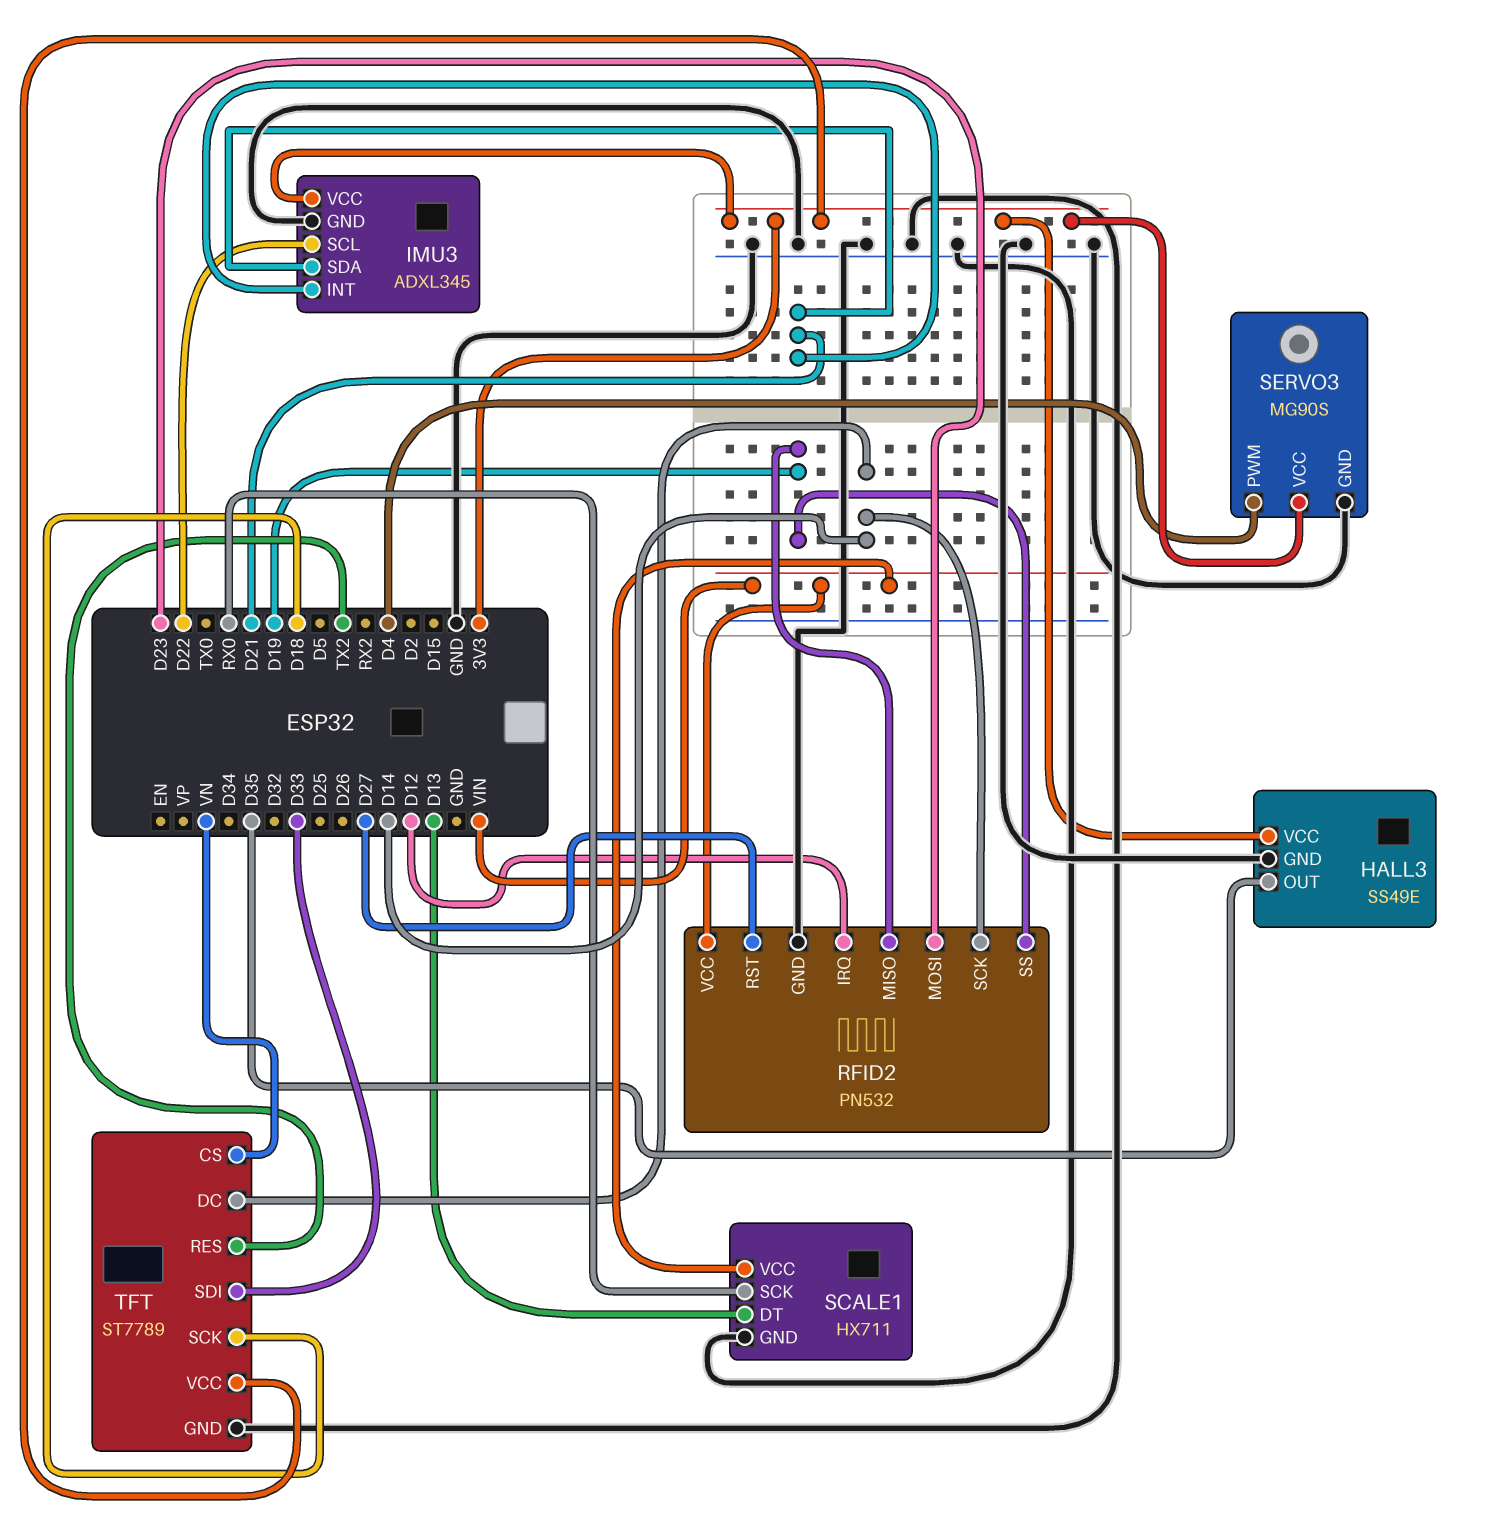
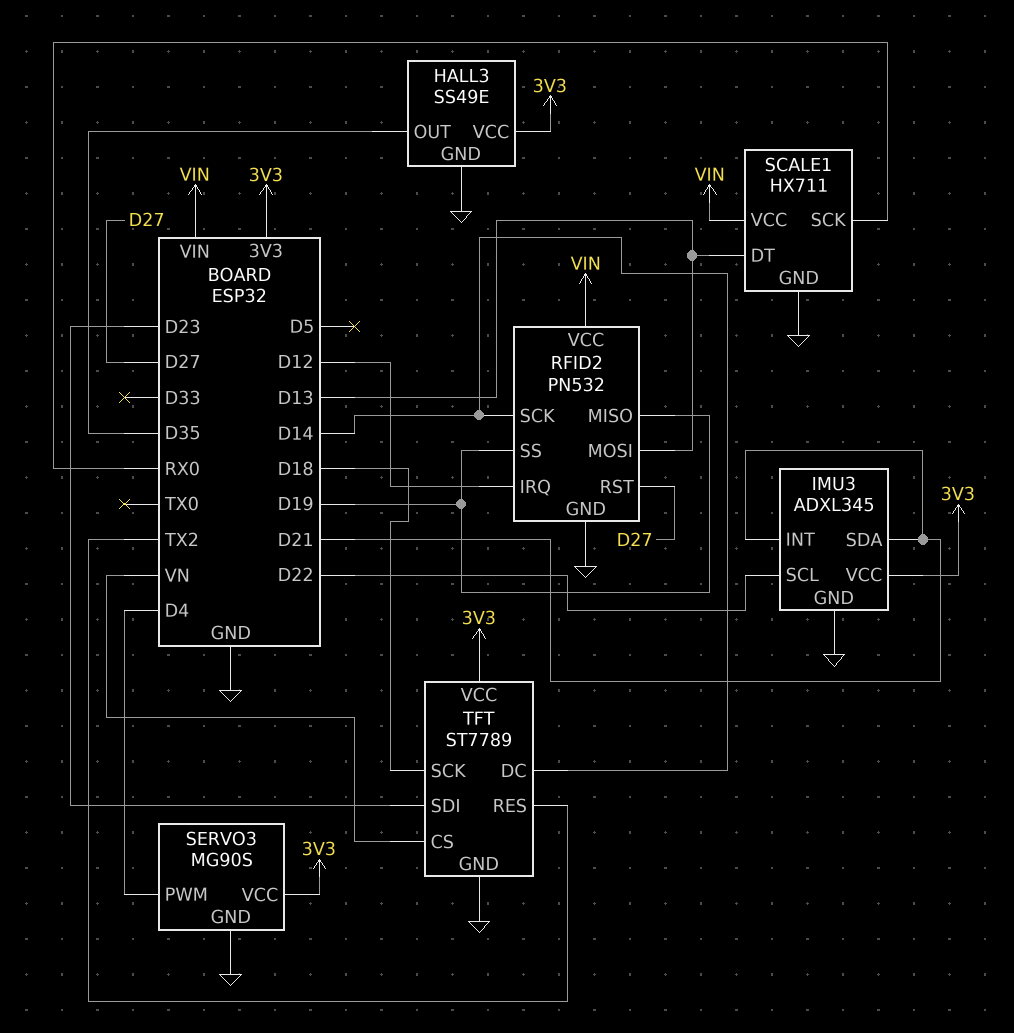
RFID2 pin MOSI: D23 -> D13
TFT pin SDI: D33 -> D23

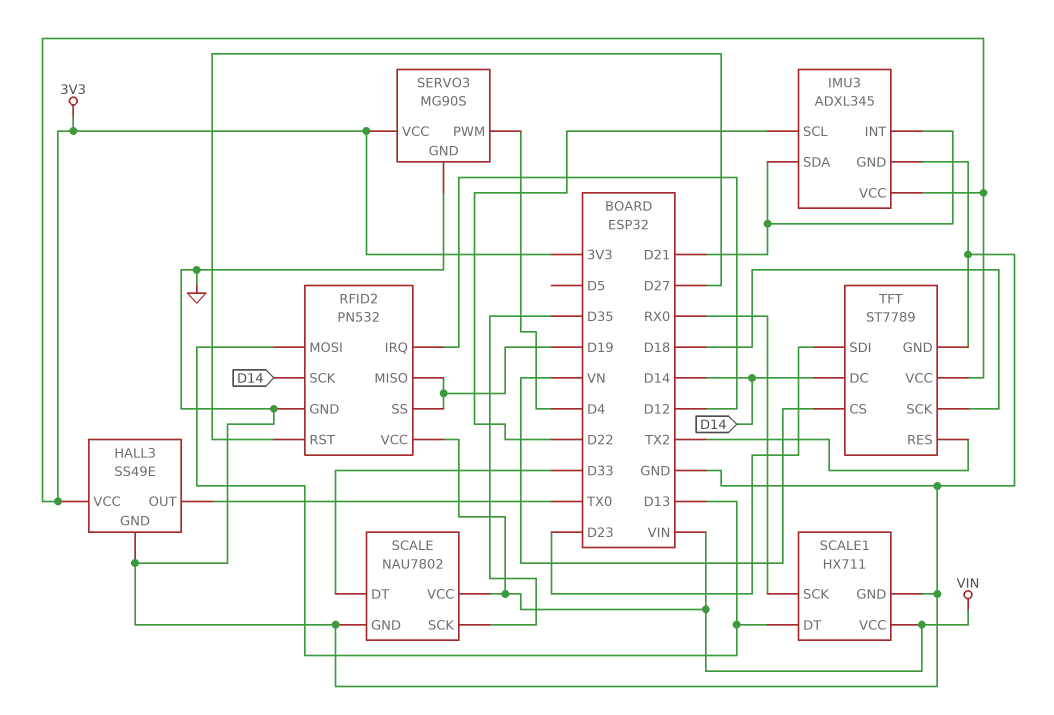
HALL3 pin OUT: D35 -> TX0
SCALE: none -> NAU7802
SCALE pin DT: none -> D33
SCALE pin GND: none -> GND
SCALE pin SCK: none -> D35
SCALE pin VCC: none -> VIN

